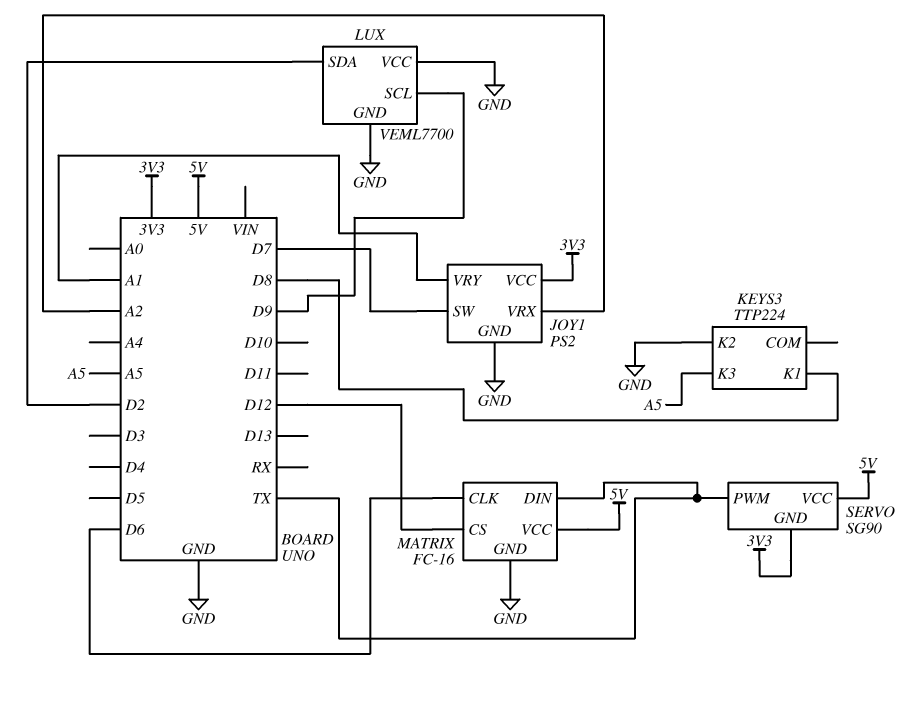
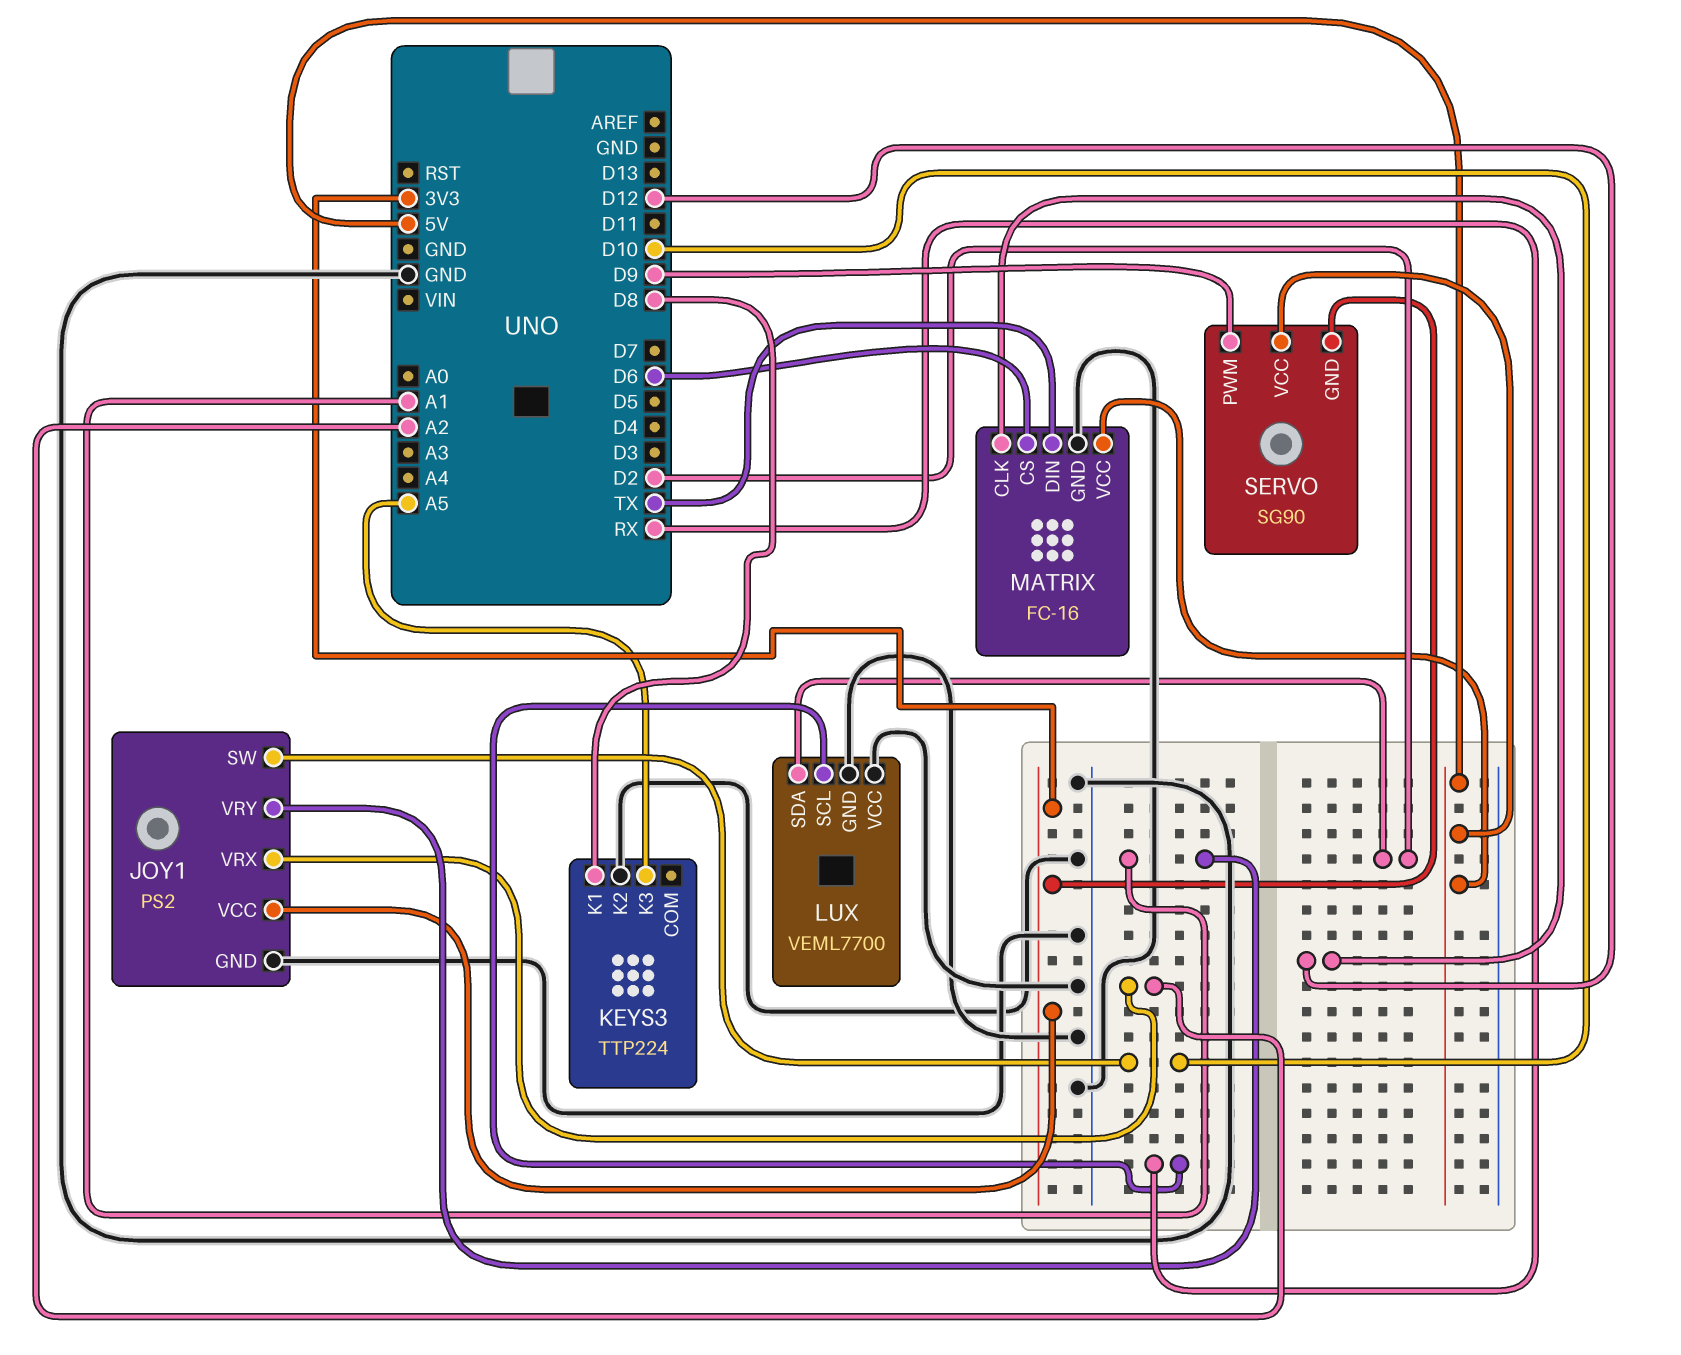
JOY1 pin SW: D7 -> D10
LUX pin SCL: D9 -> RX
MATRIX pin CLK: D6 -> D12
MATRIX pin CS: D12 -> D6
SERVO pin PWM: TX -> D9

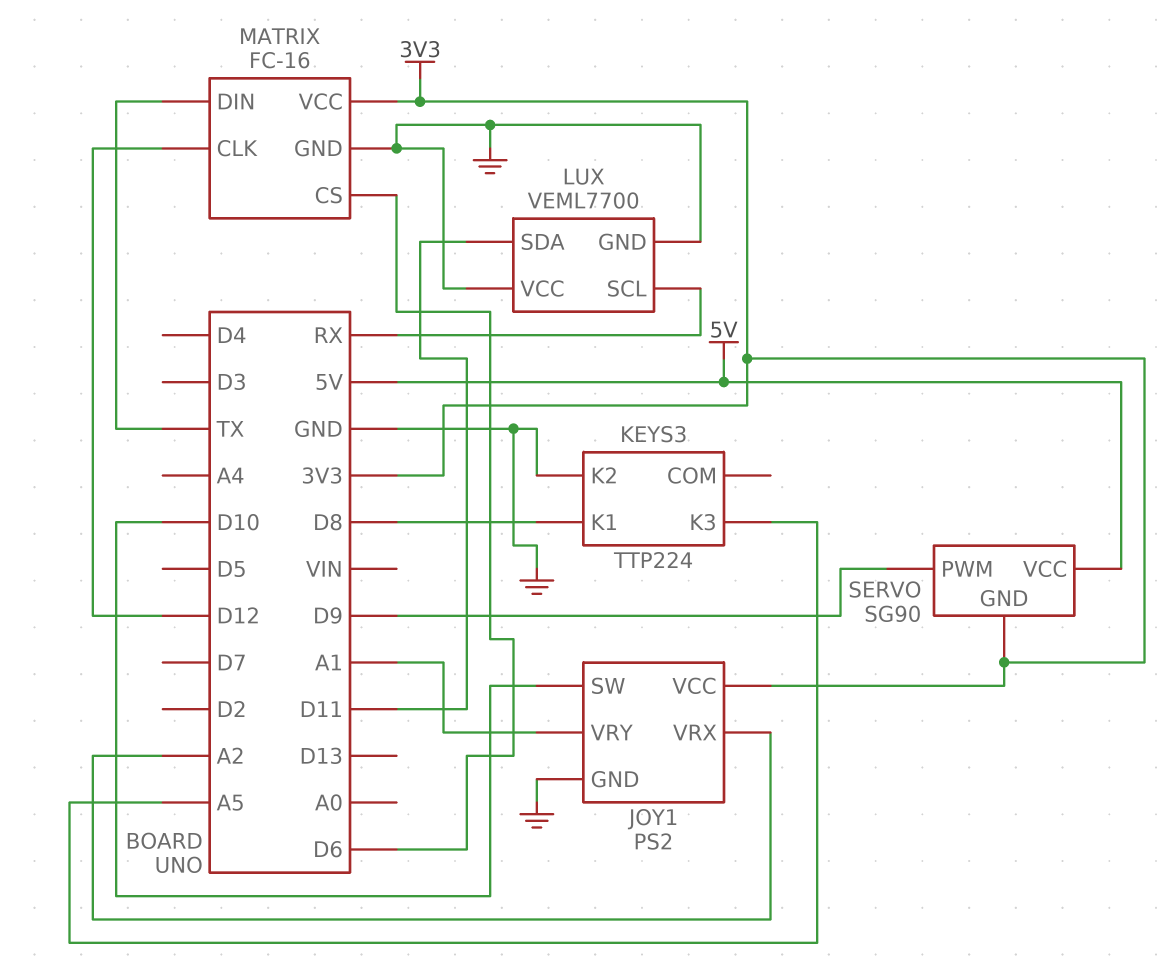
LUX pin SDA: D2 -> D11
MATRIX pin VCC: 5V -> 3V3

